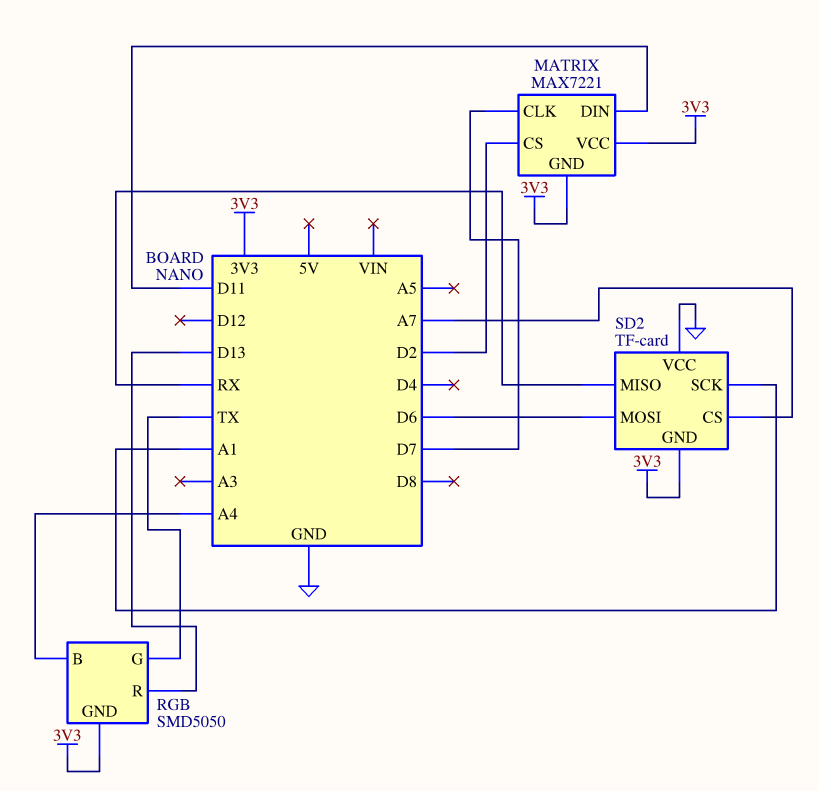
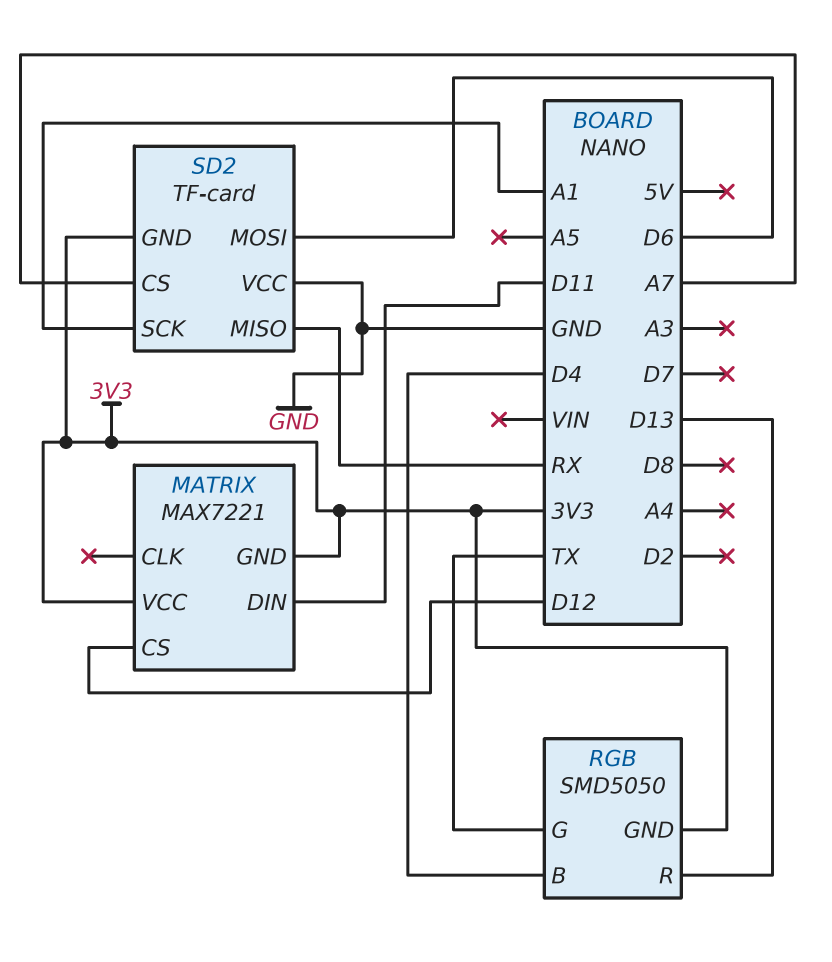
MATRIX pin CLK: D7 -> none
MATRIX pin CS: D2 -> D12
RGB pin B: A4 -> D4

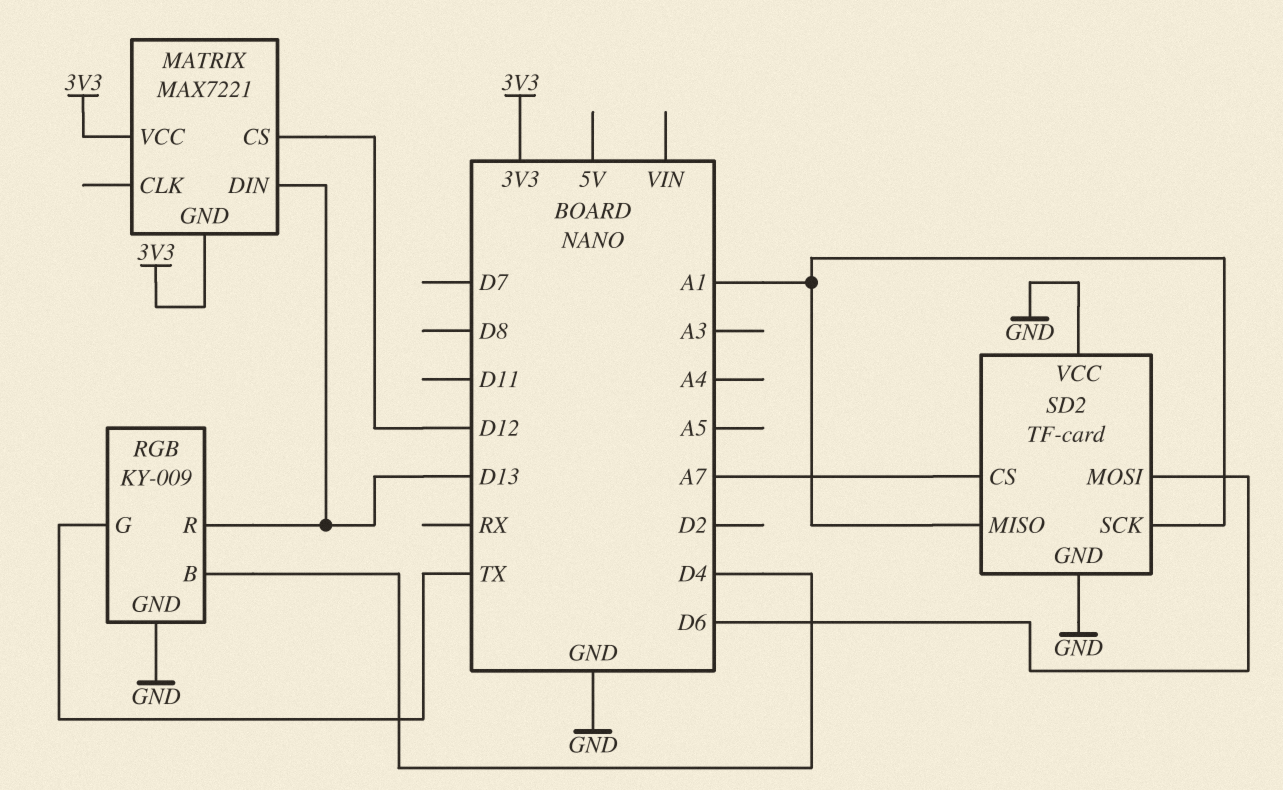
MATRIX pin DIN: D11 -> D13
RGB: SMD5050 -> KY-009
RGB pin GND: 3V3 -> GND
SD2 pin GND: 3V3 -> GND
SD2 pin MISO: RX -> A1

